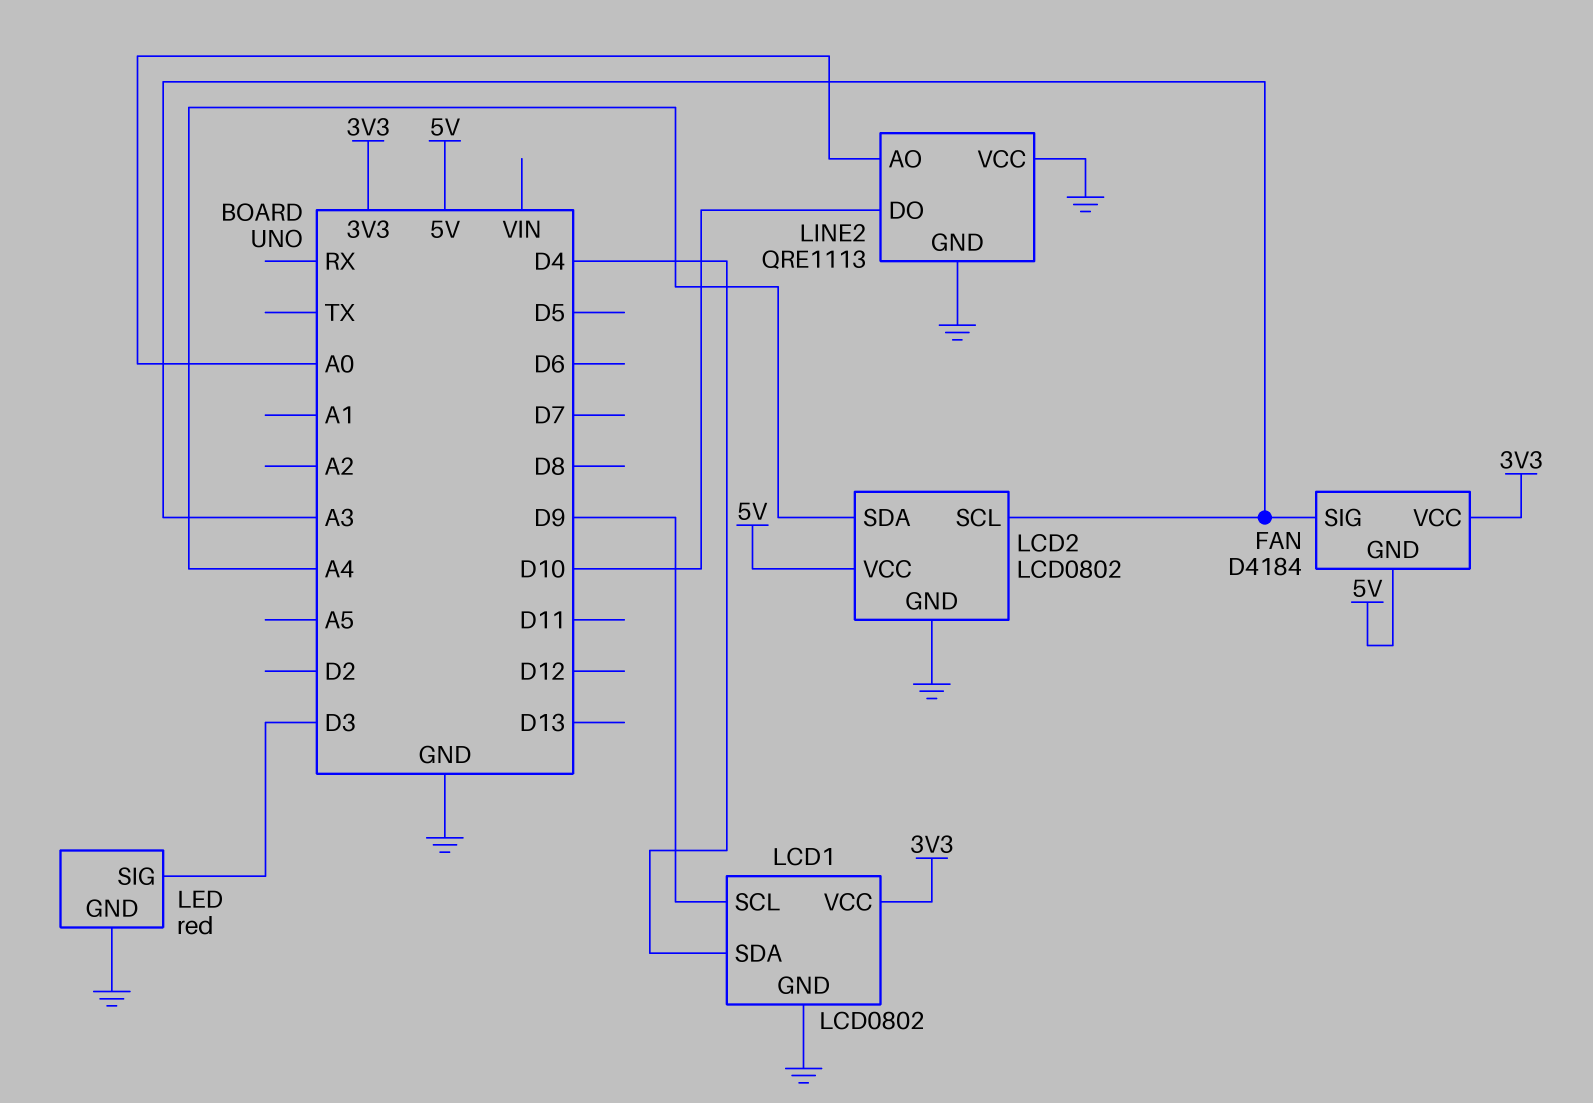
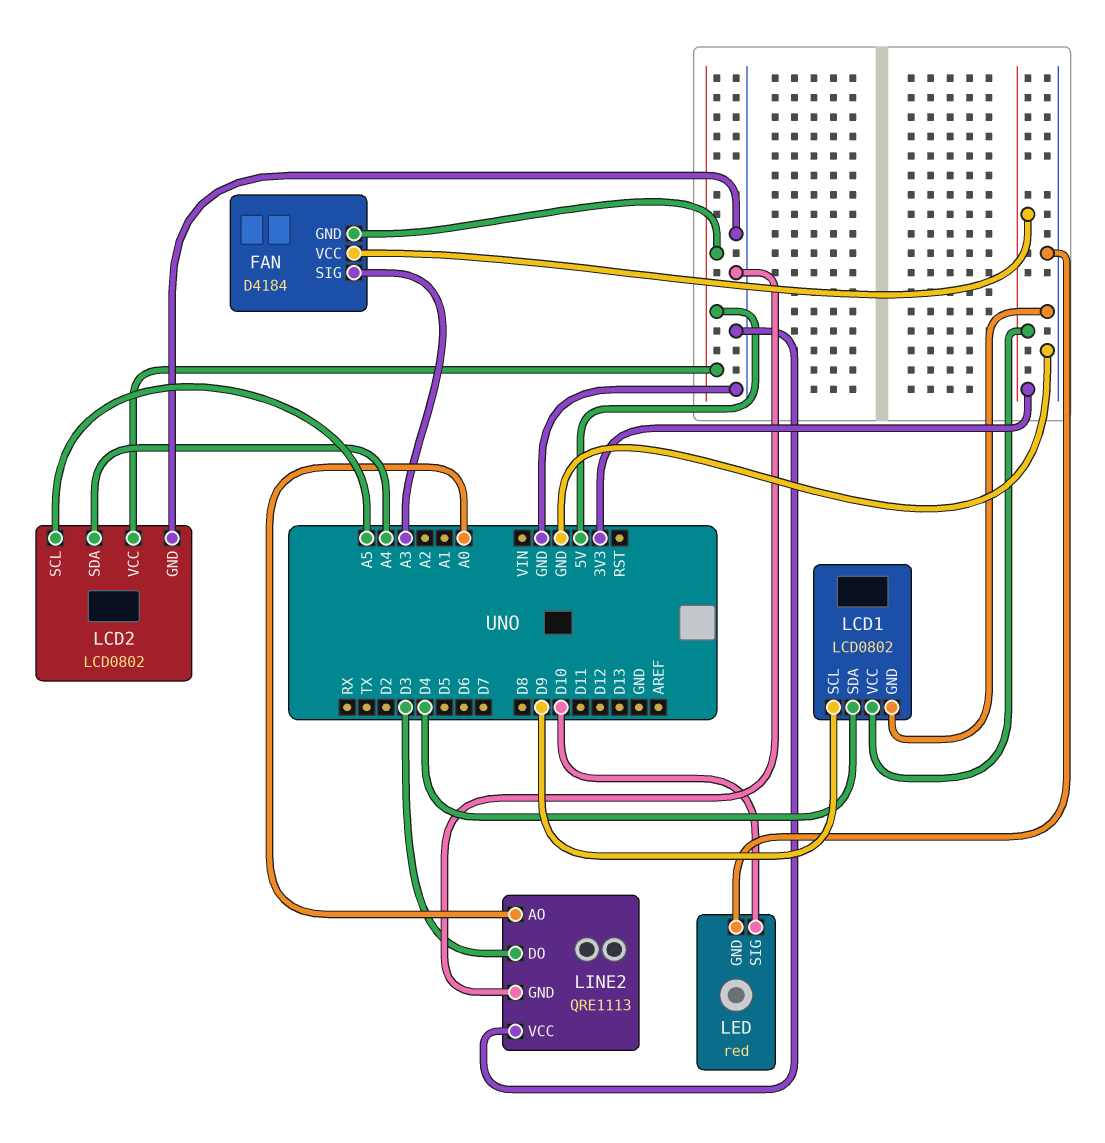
LCD2 pin SCL: A3 -> A5
LED pin SIG: D3 -> D10
LINE2 pin DO: D10 -> D3

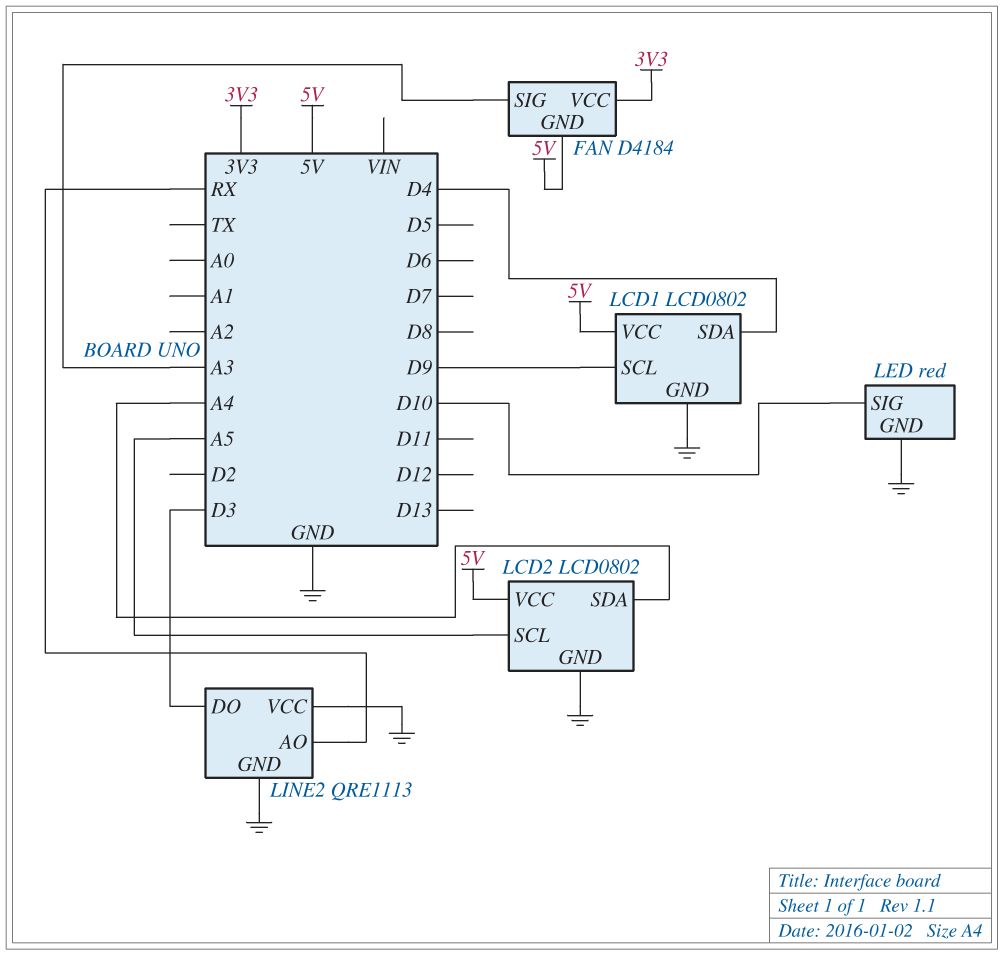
LCD1 pin VCC: 3V3 -> 5V
LINE2 pin AO: A0 -> RX

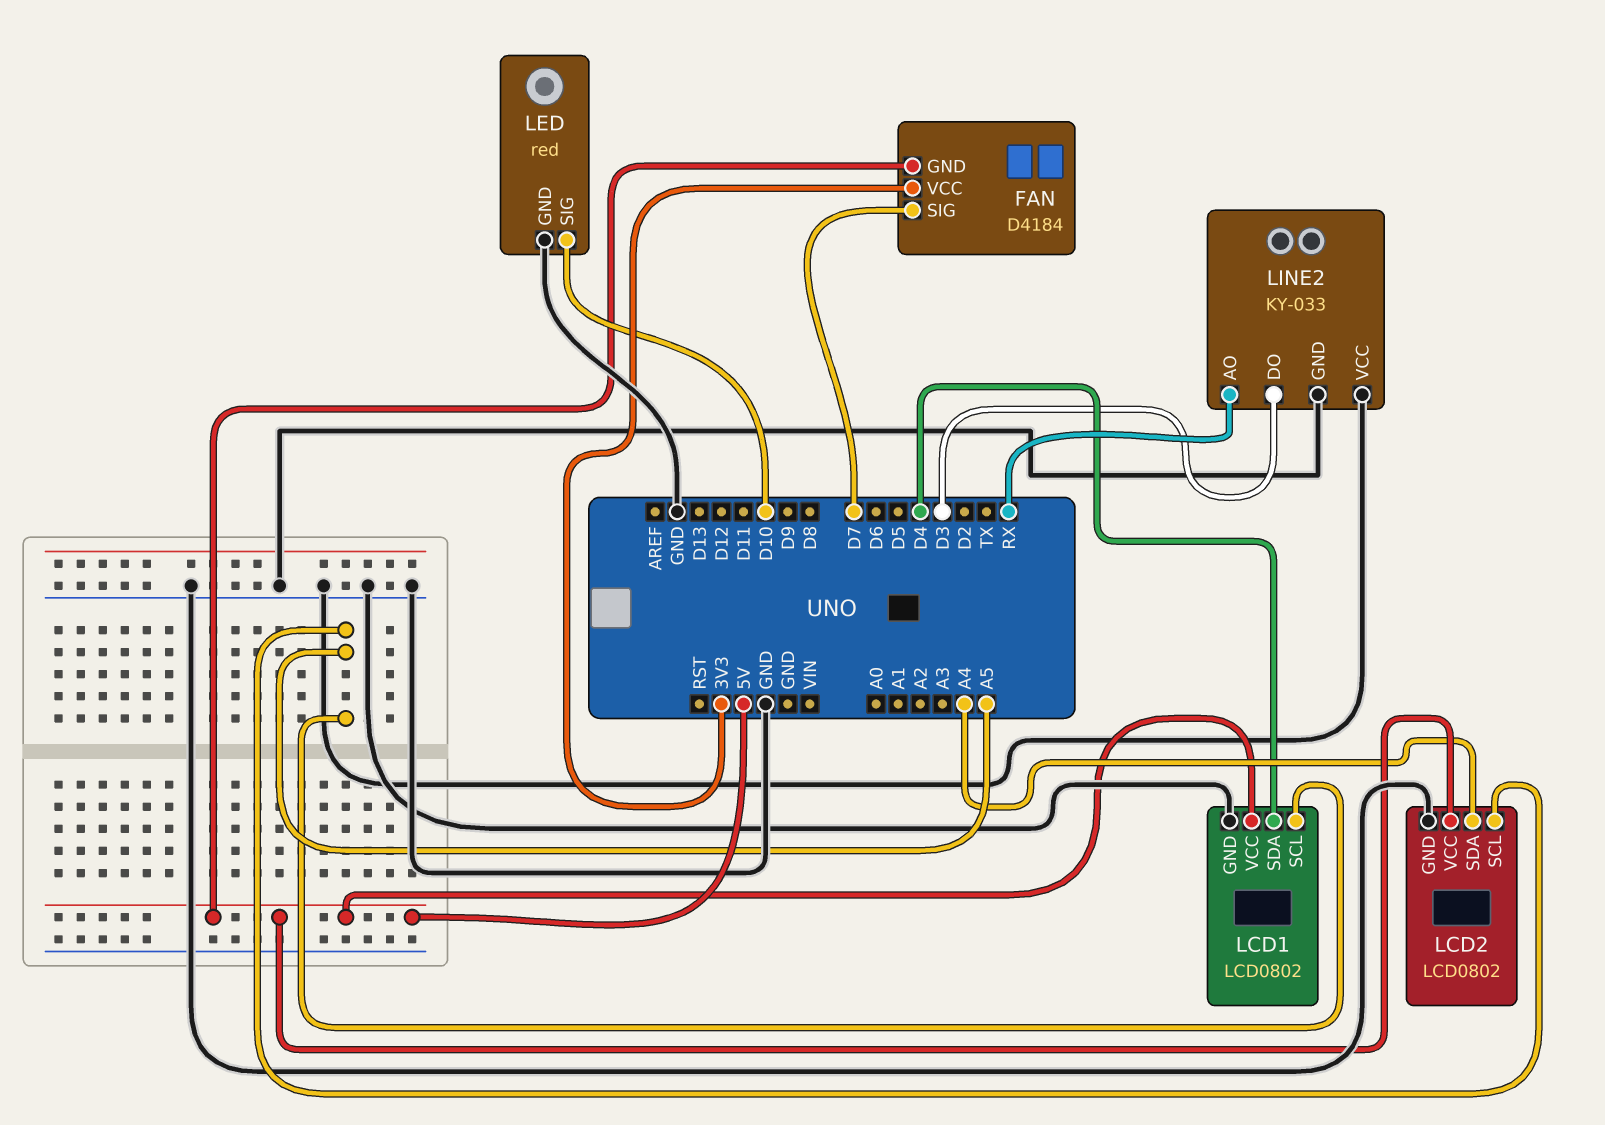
FAN pin SIG: A3 -> D7
LCD1 pin SCL: D9 -> A5
LINE2: QRE1113 -> KY-033

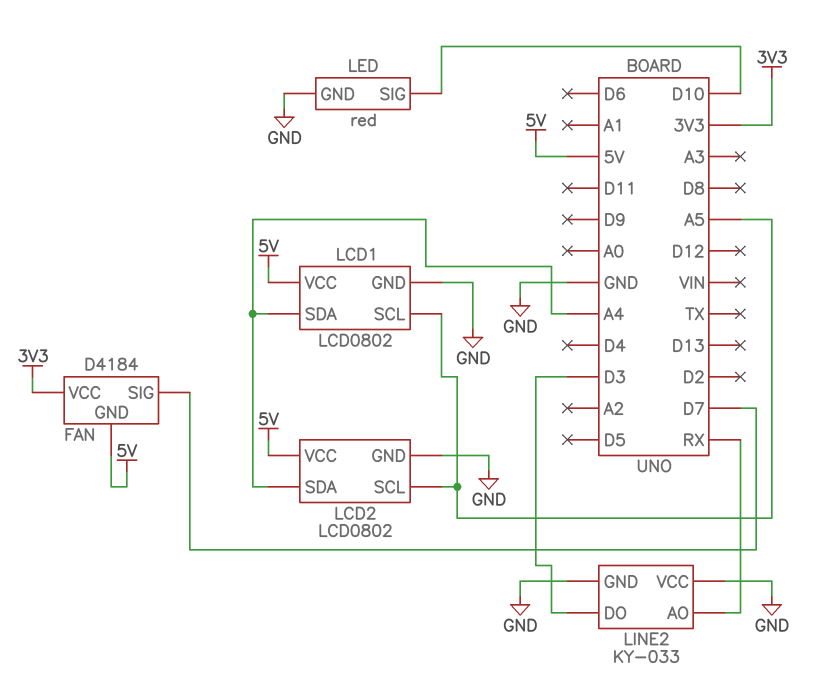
LCD1 pin SDA: D4 -> A4

